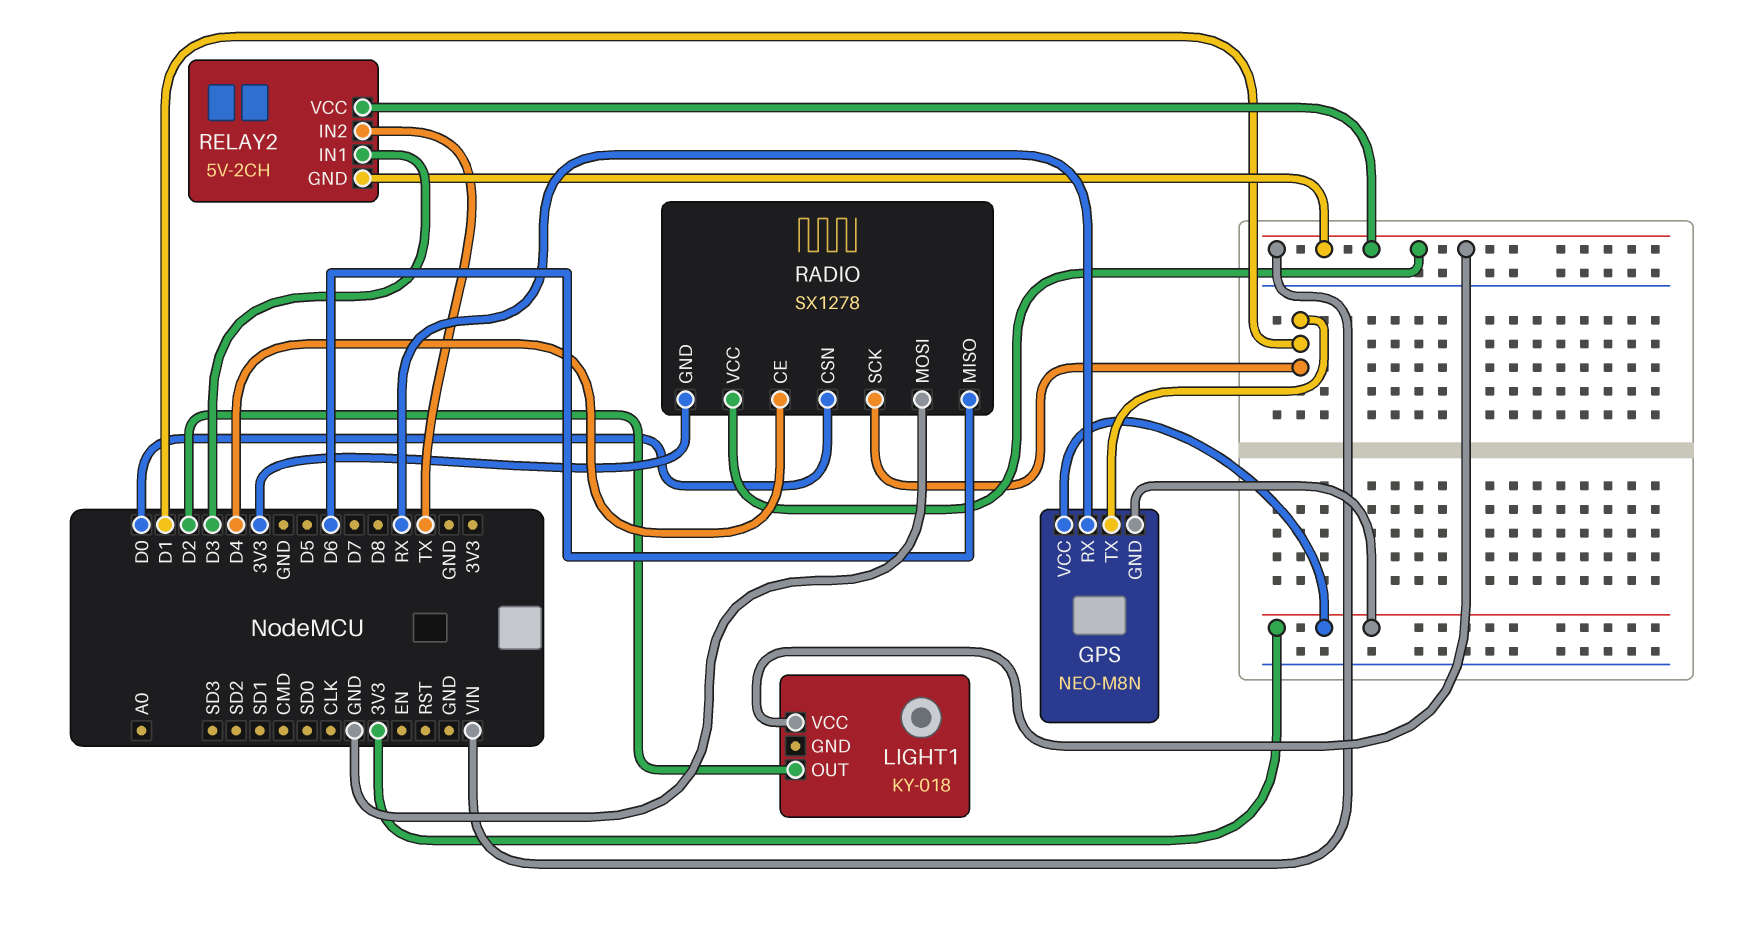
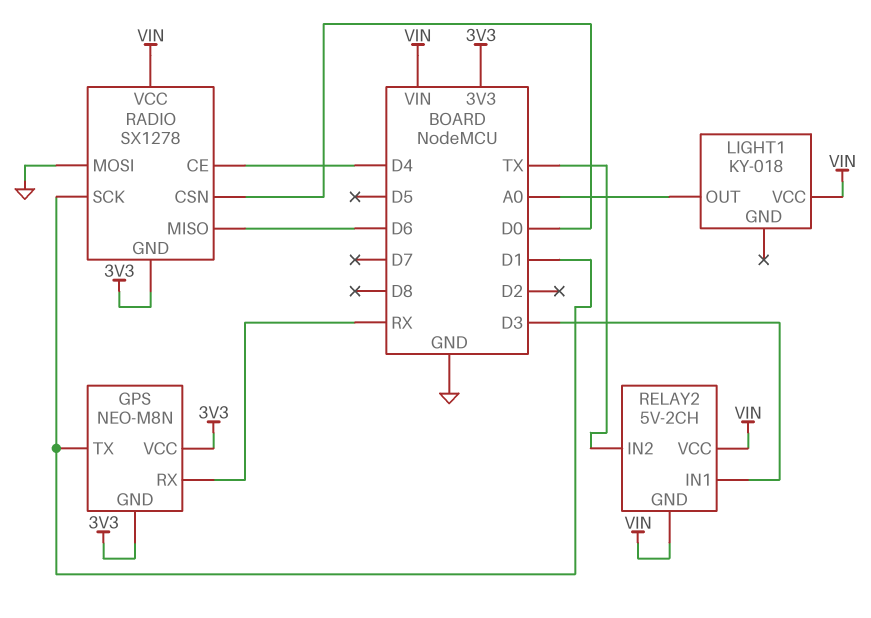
LIGHT1 pin OUT: D2 -> A0

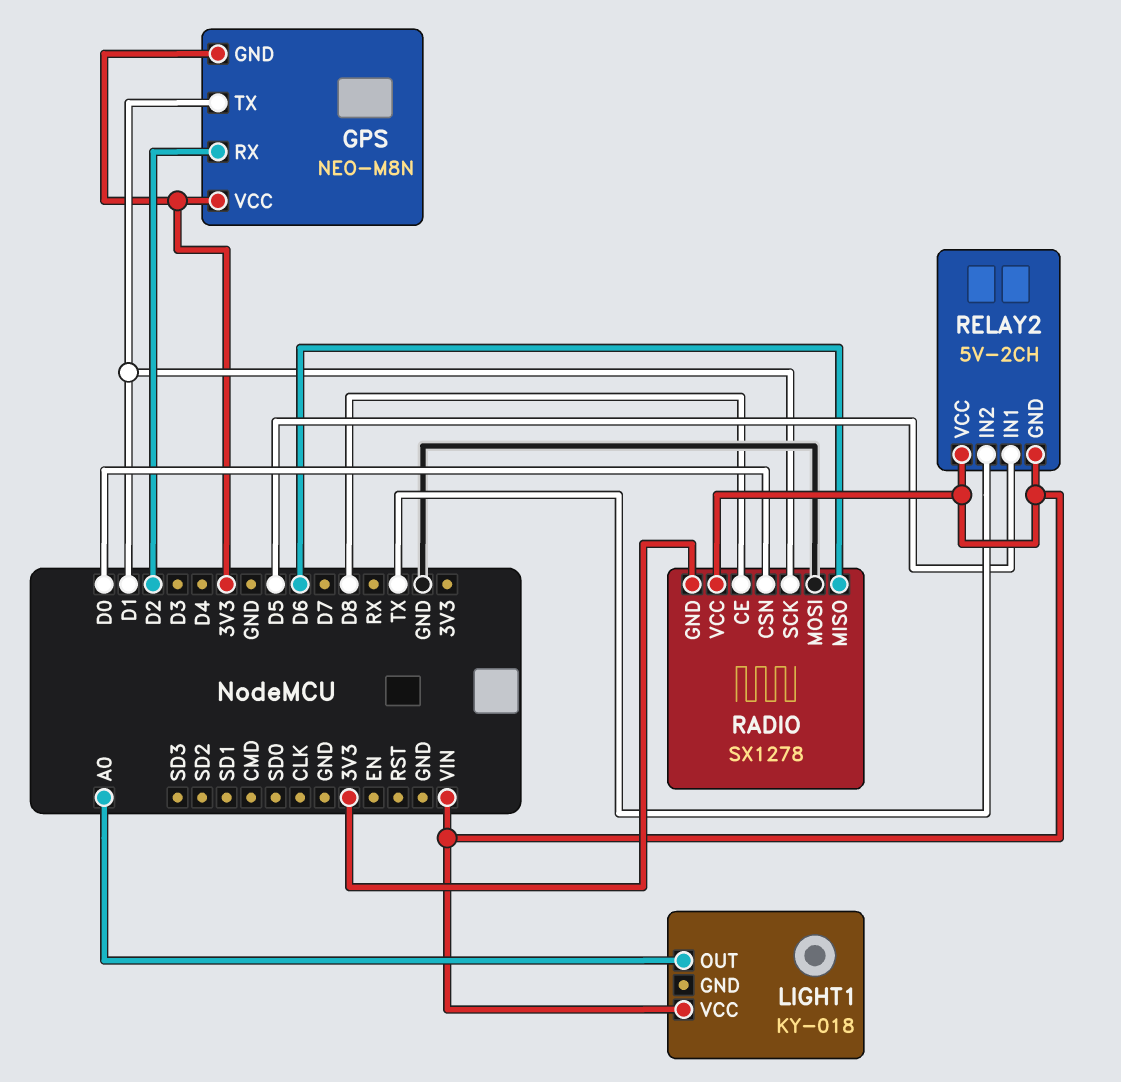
GPS pin RX: RX -> D2
RADIO pin CE: D4 -> D8
RELAY2 pin IN1: D3 -> D5

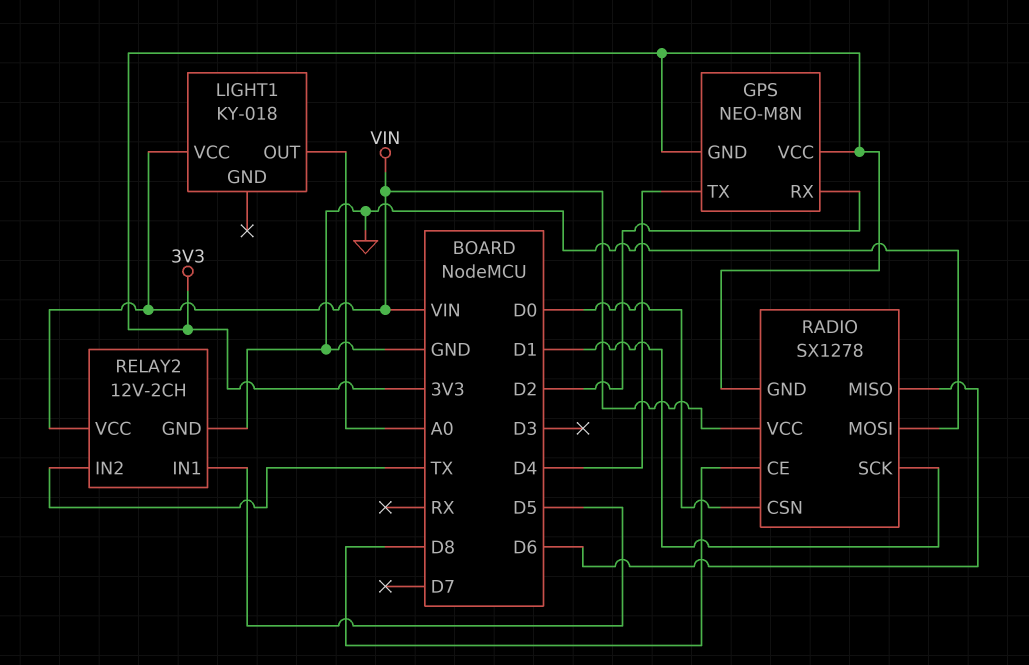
GPS pin TX: D1 -> D4
RELAY2: 5V-2CH -> 12V-2CH
RELAY2 pin GND: VIN -> GND

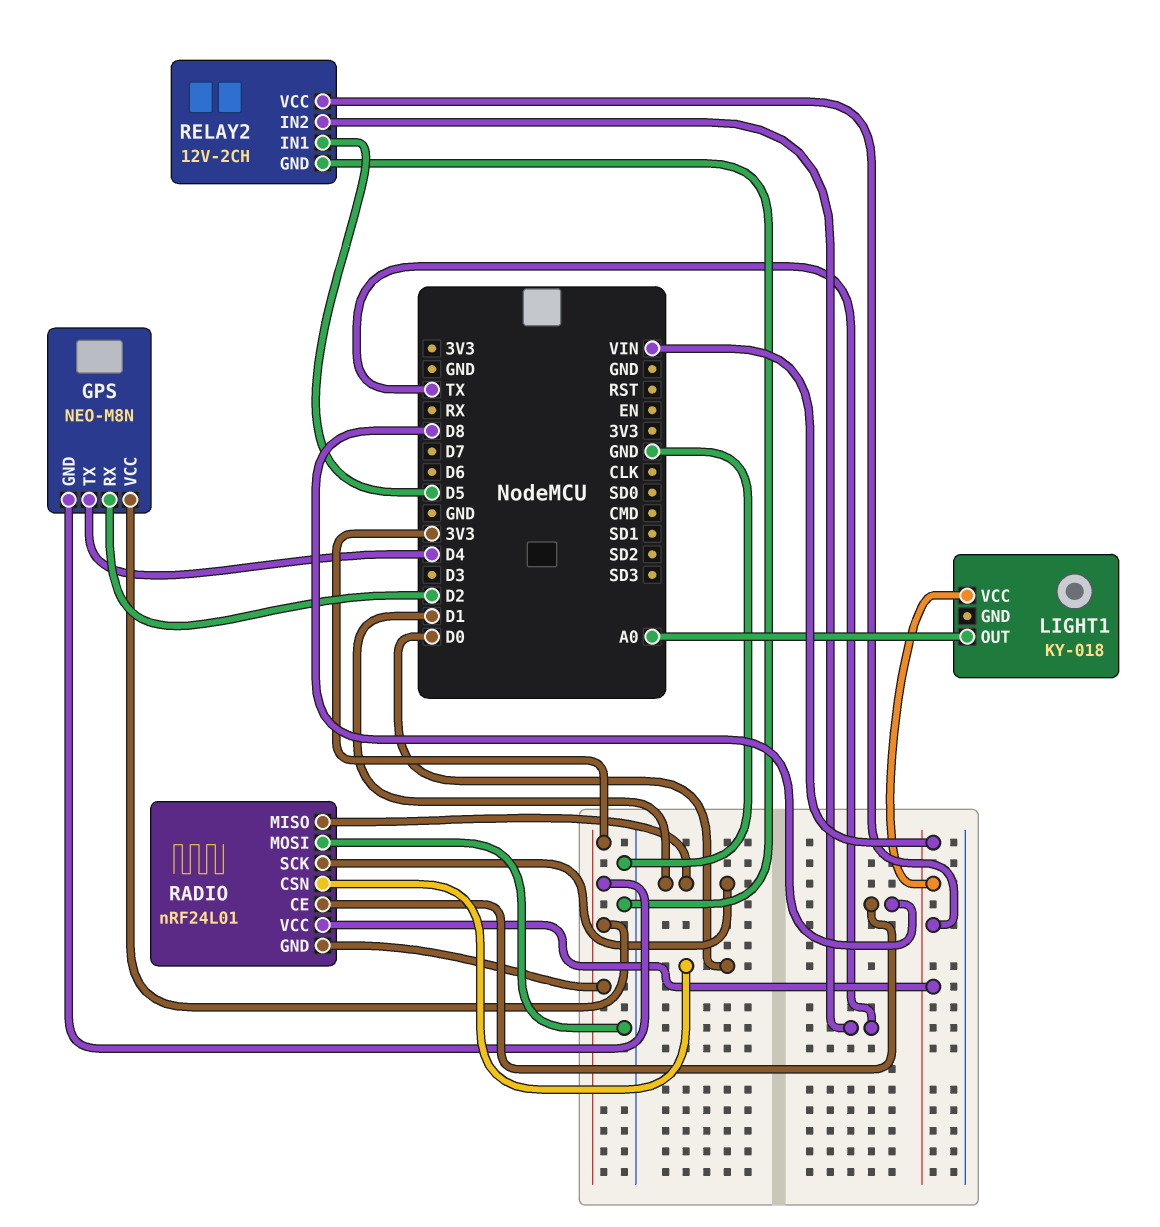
RADIO: SX1278 -> nRF24L01
RADIO pin MISO: D6 -> D1

